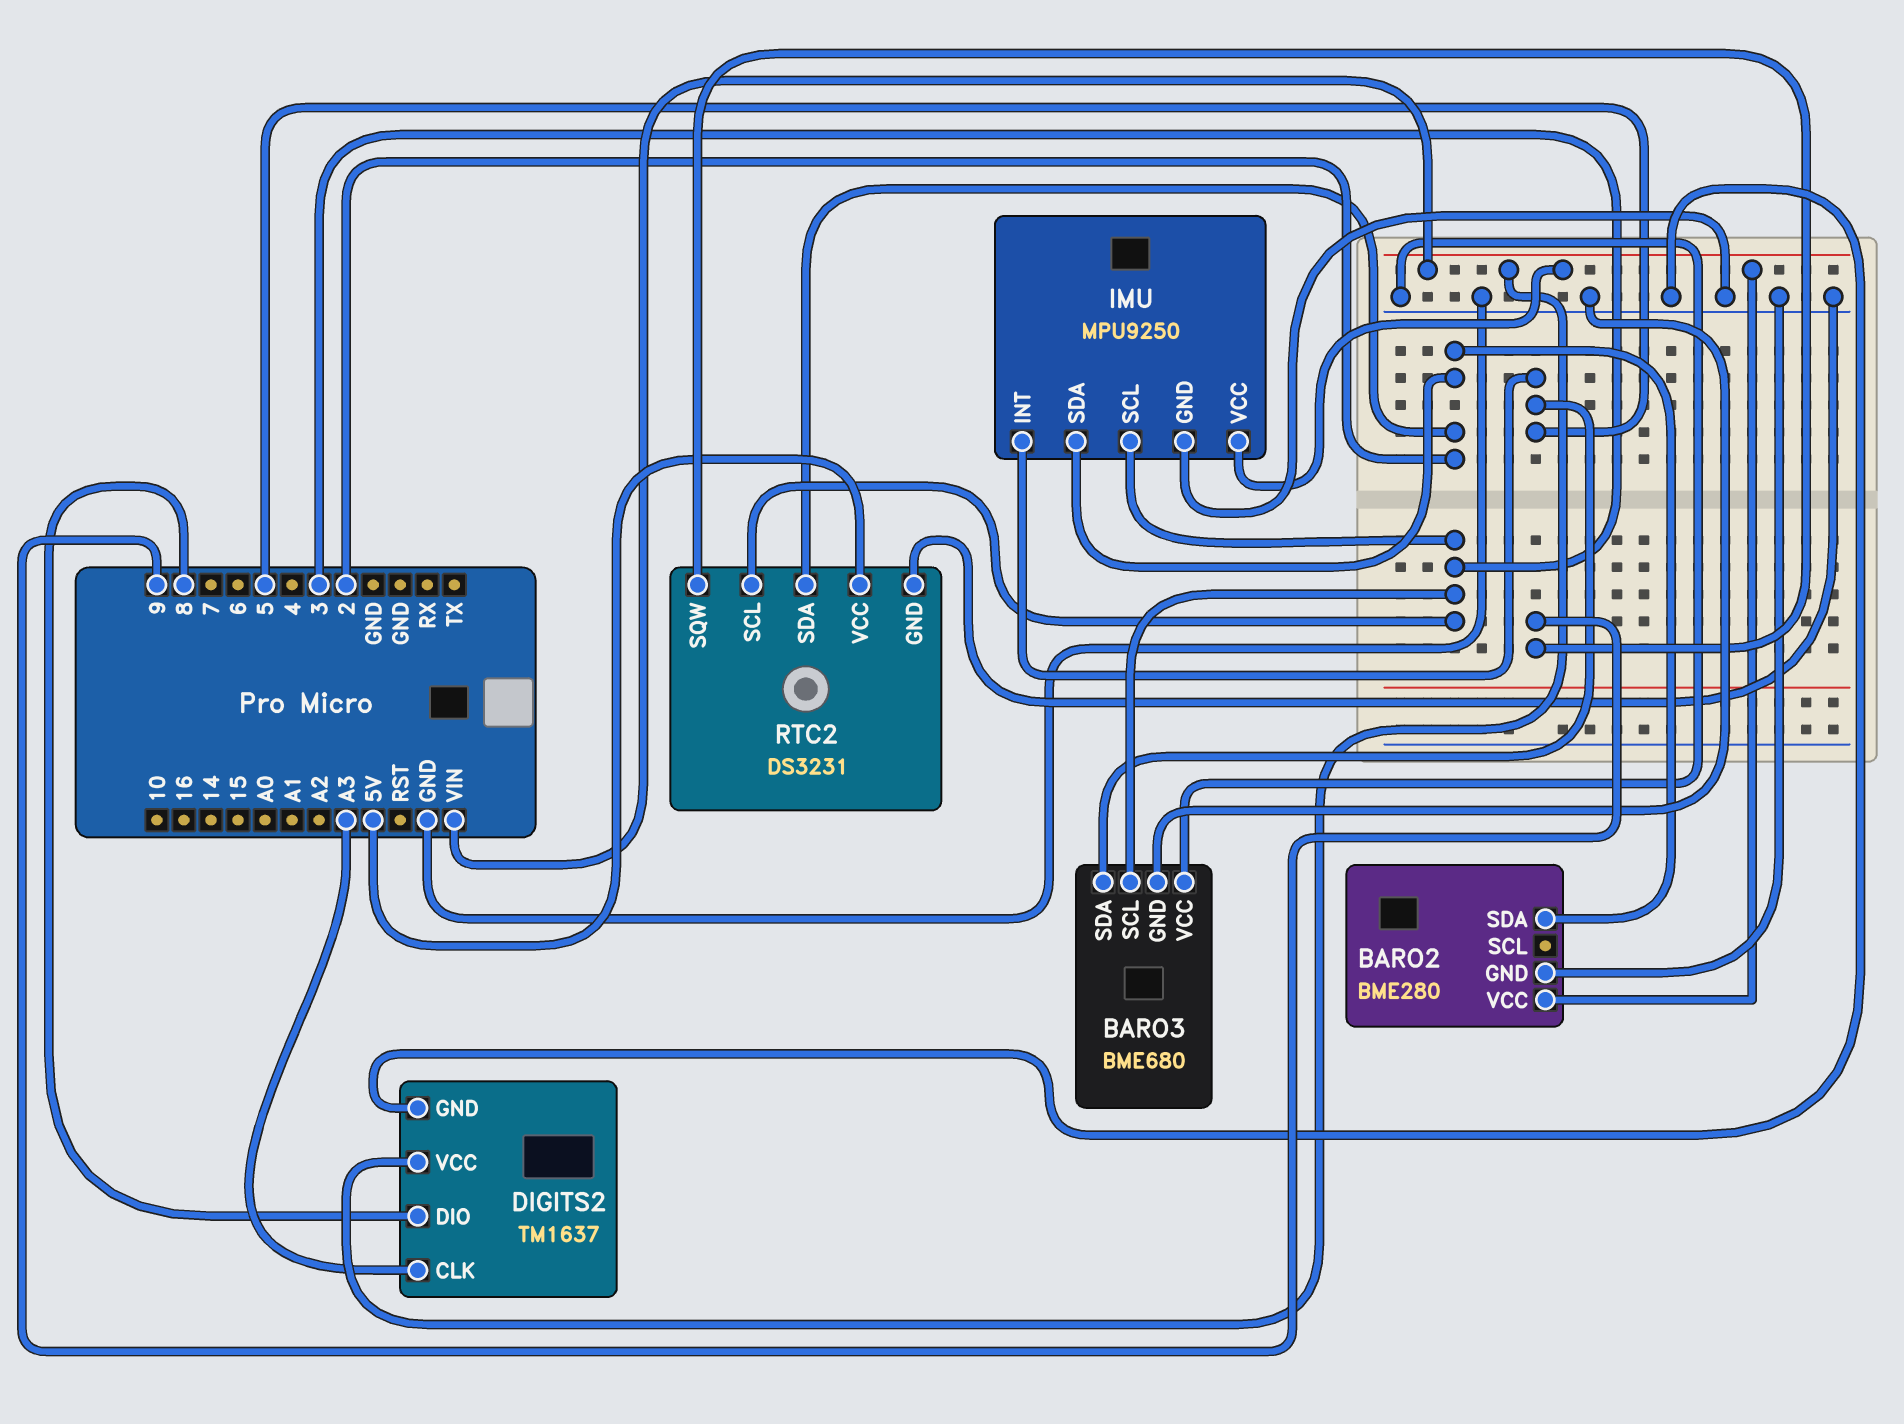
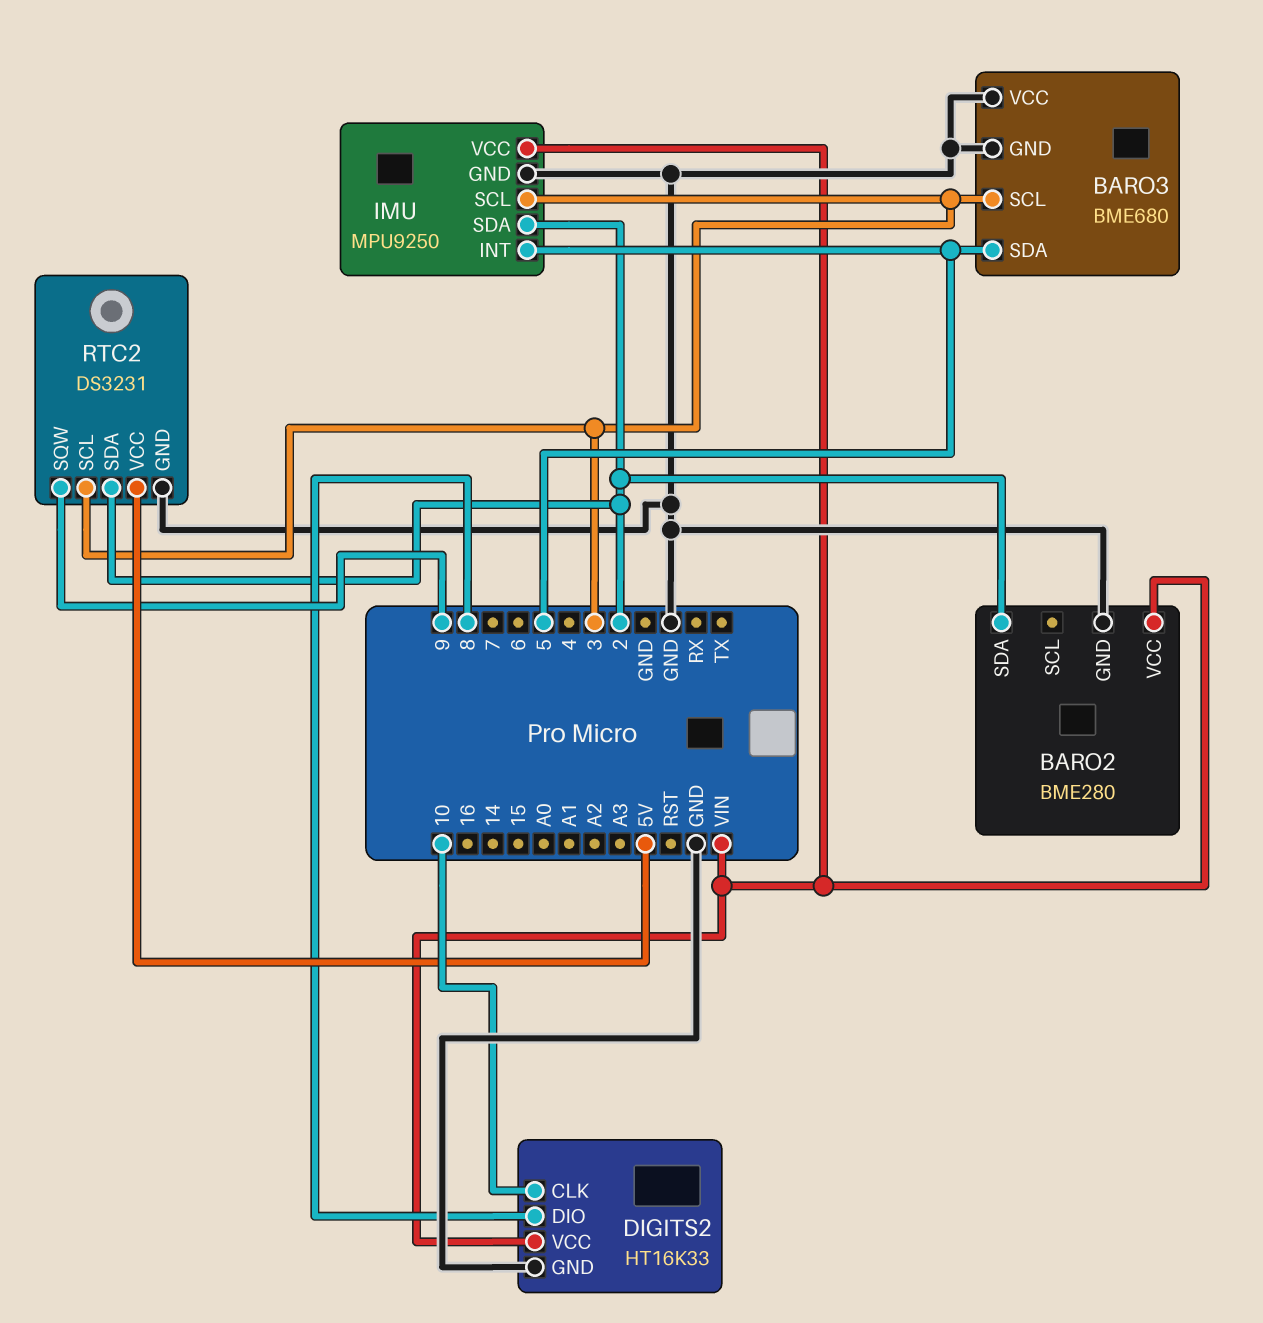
DIGITS2: TM1637 -> HT16K33
DIGITS2 pin CLK: A3 -> 10

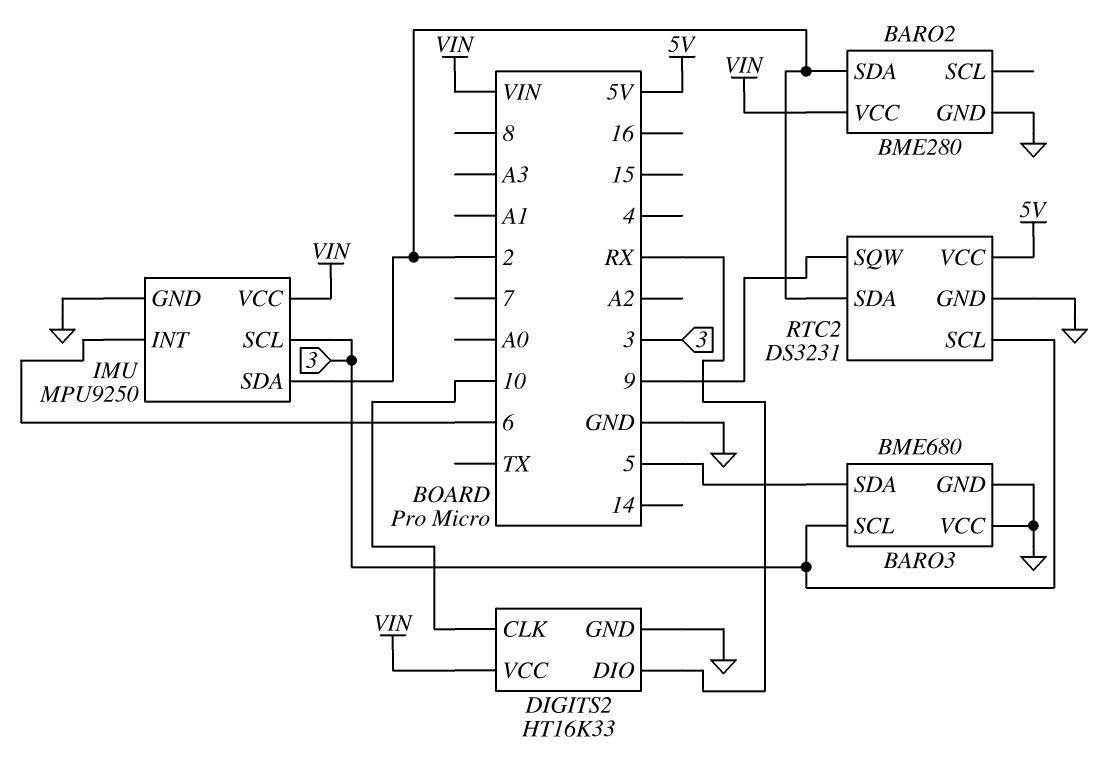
DIGITS2 pin DIO: 8 -> RX
IMU pin INT: 5 -> 6

